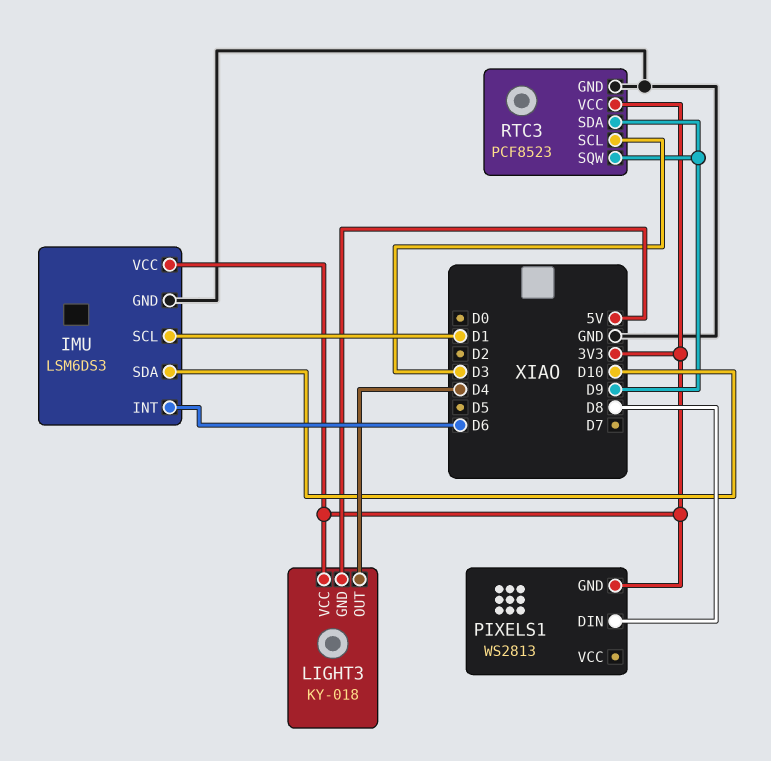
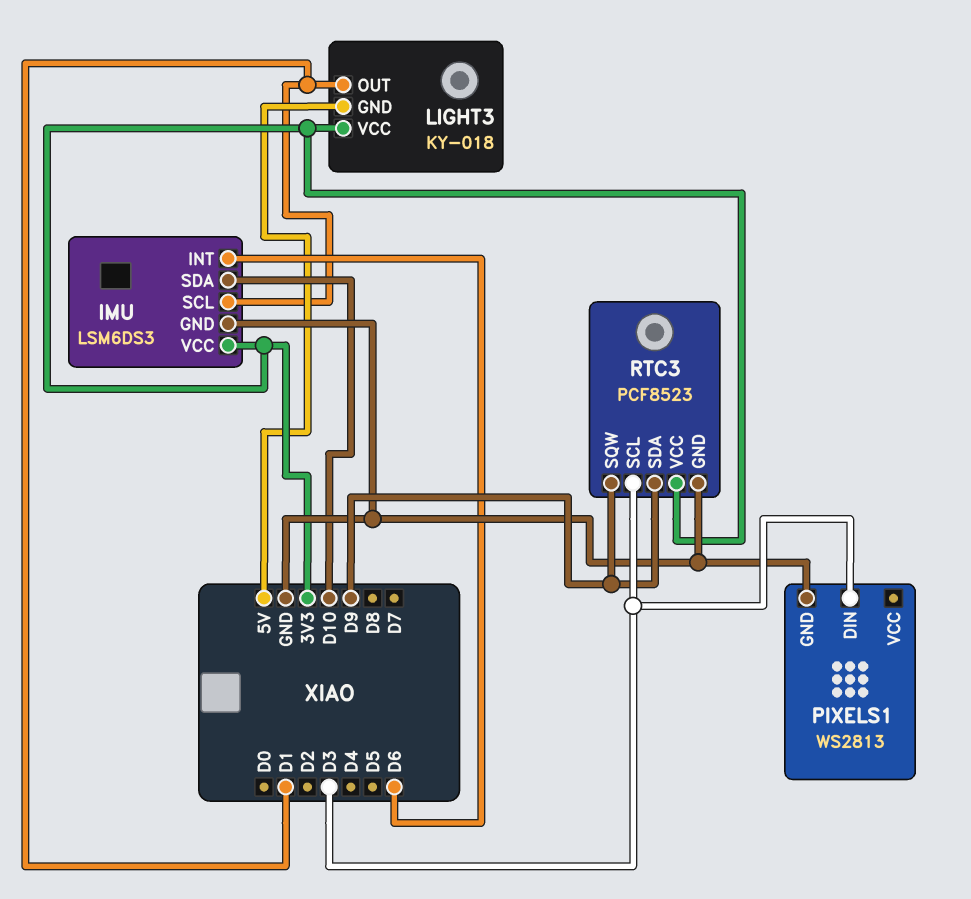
LIGHT3 pin OUT: D4 -> D1
PIXELS1 pin DIN: D8 -> D3
PIXELS1 pin GND: 3V3 -> GND

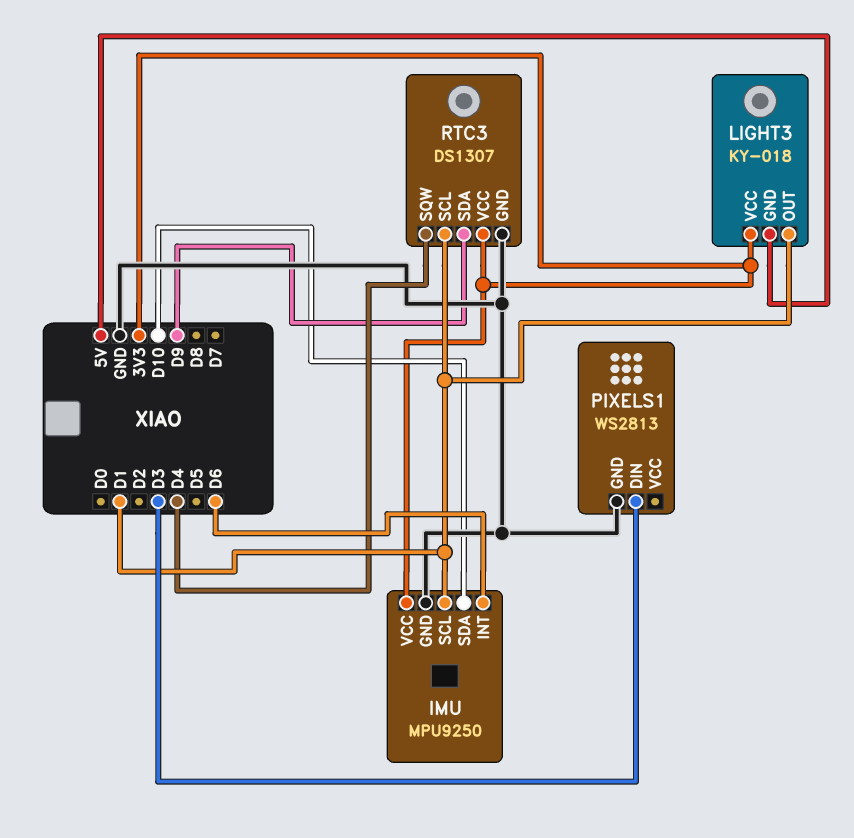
IMU: LSM6DS3 -> MPU9250
RTC3: PCF8523 -> DS1307
RTC3 pin SCL: D3 -> D1
RTC3 pin SQW: D9 -> D4

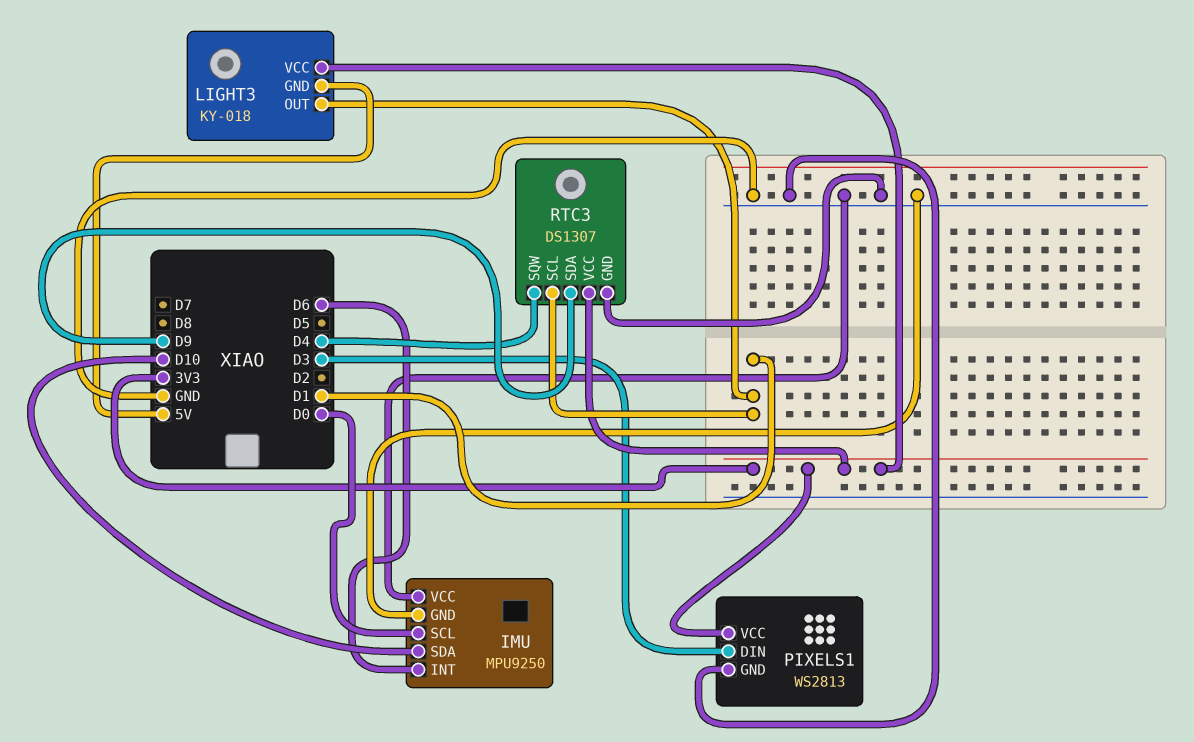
IMU pin SCL: D1 -> D0
IMU pin VCC: 3V3 -> GND
PIXELS1 pin VCC: none -> 3V3

